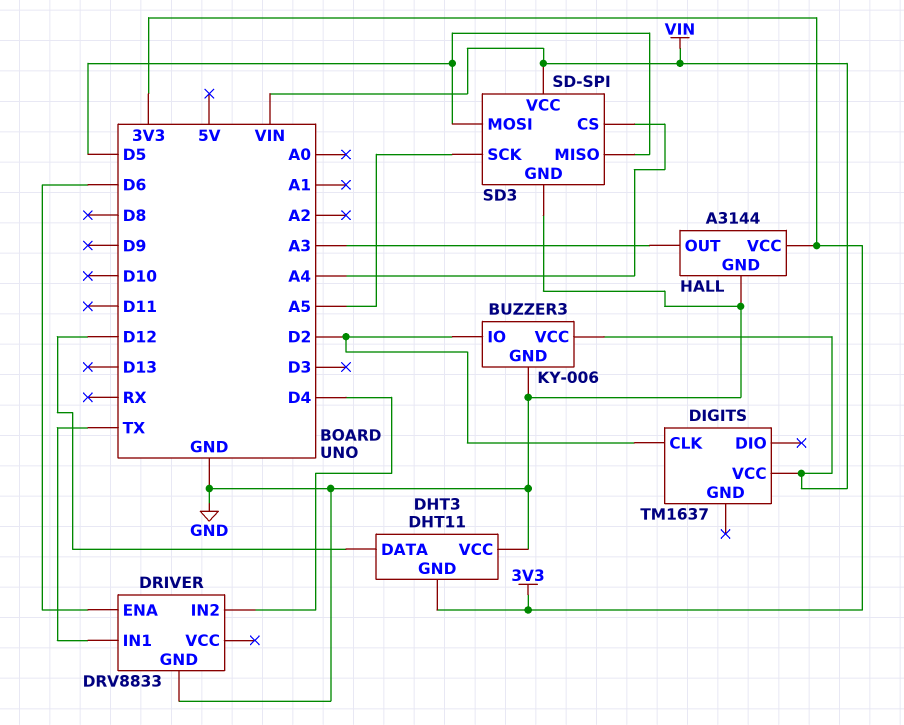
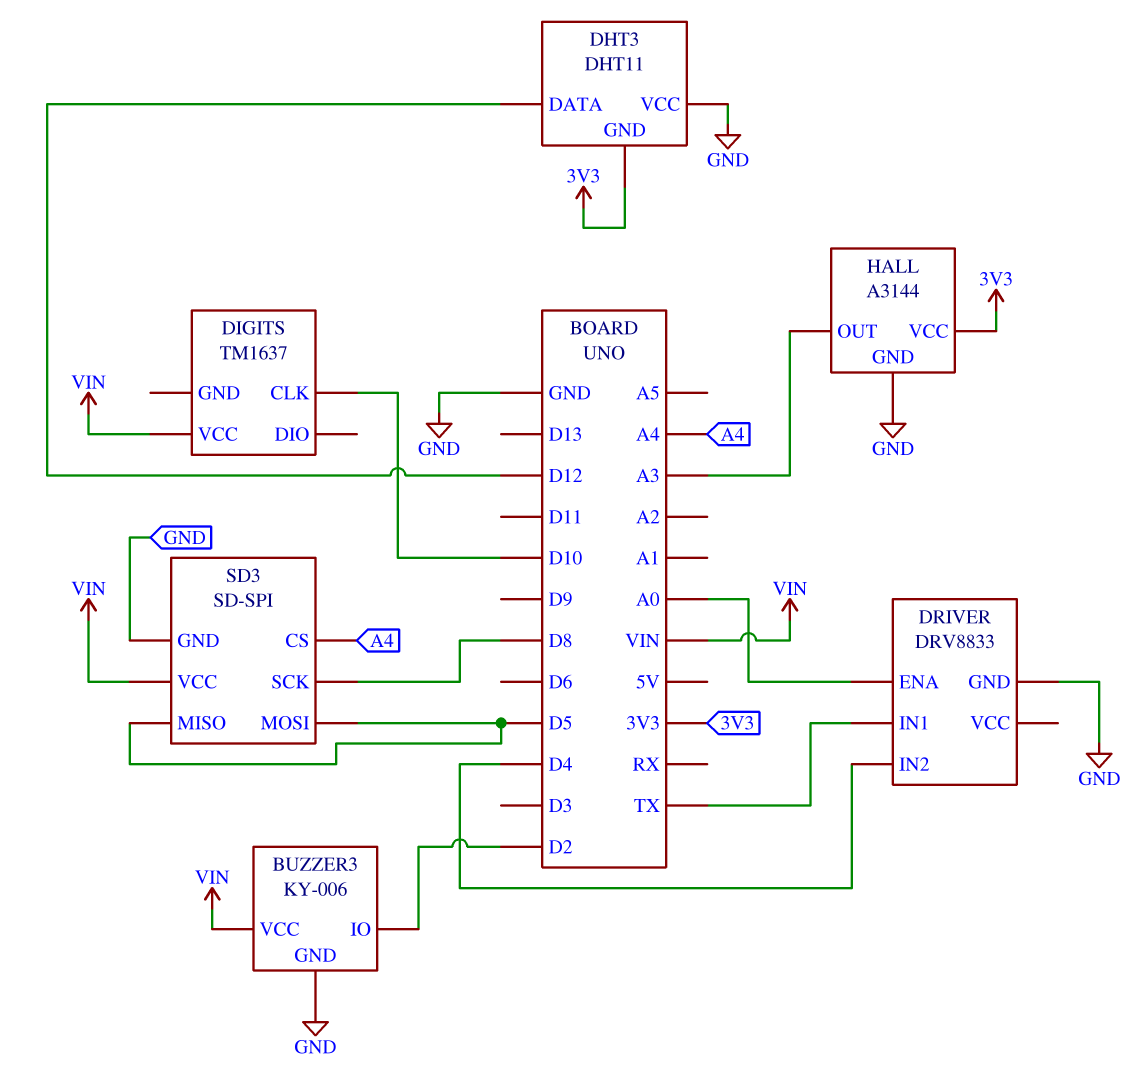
DIGITS pin CLK: D2 -> D10
DRIVER pin ENA: D6 -> A0
SD3 pin SCK: A5 -> D8

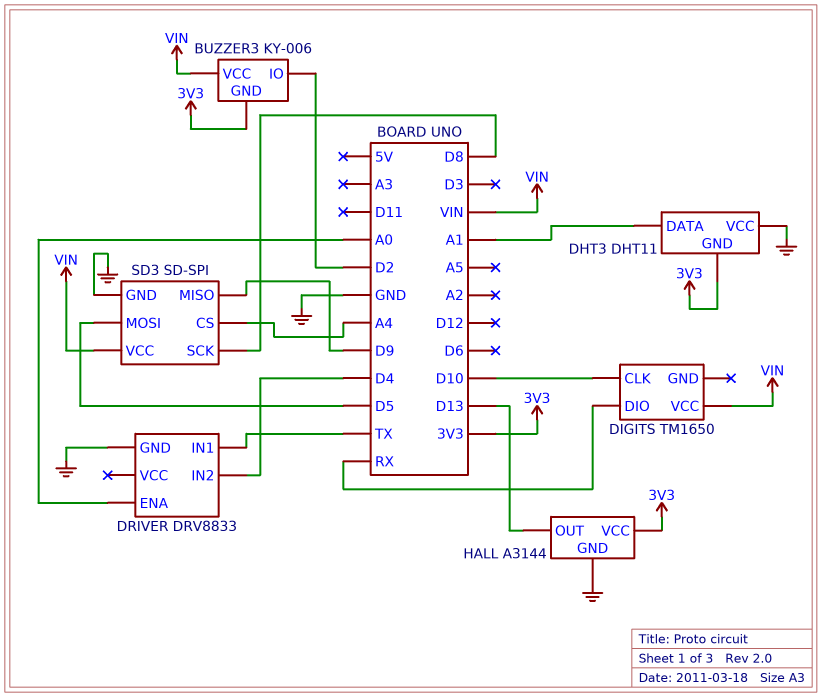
BUZZER3 pin GND: GND -> 3V3
DHT3 pin DATA: D12 -> A1
DIGITS: TM1637 -> TM1650
DIGITS pin DIO: none -> RX
HALL pin OUT: A3 -> D13
SD3 pin MISO: D5 -> D9

